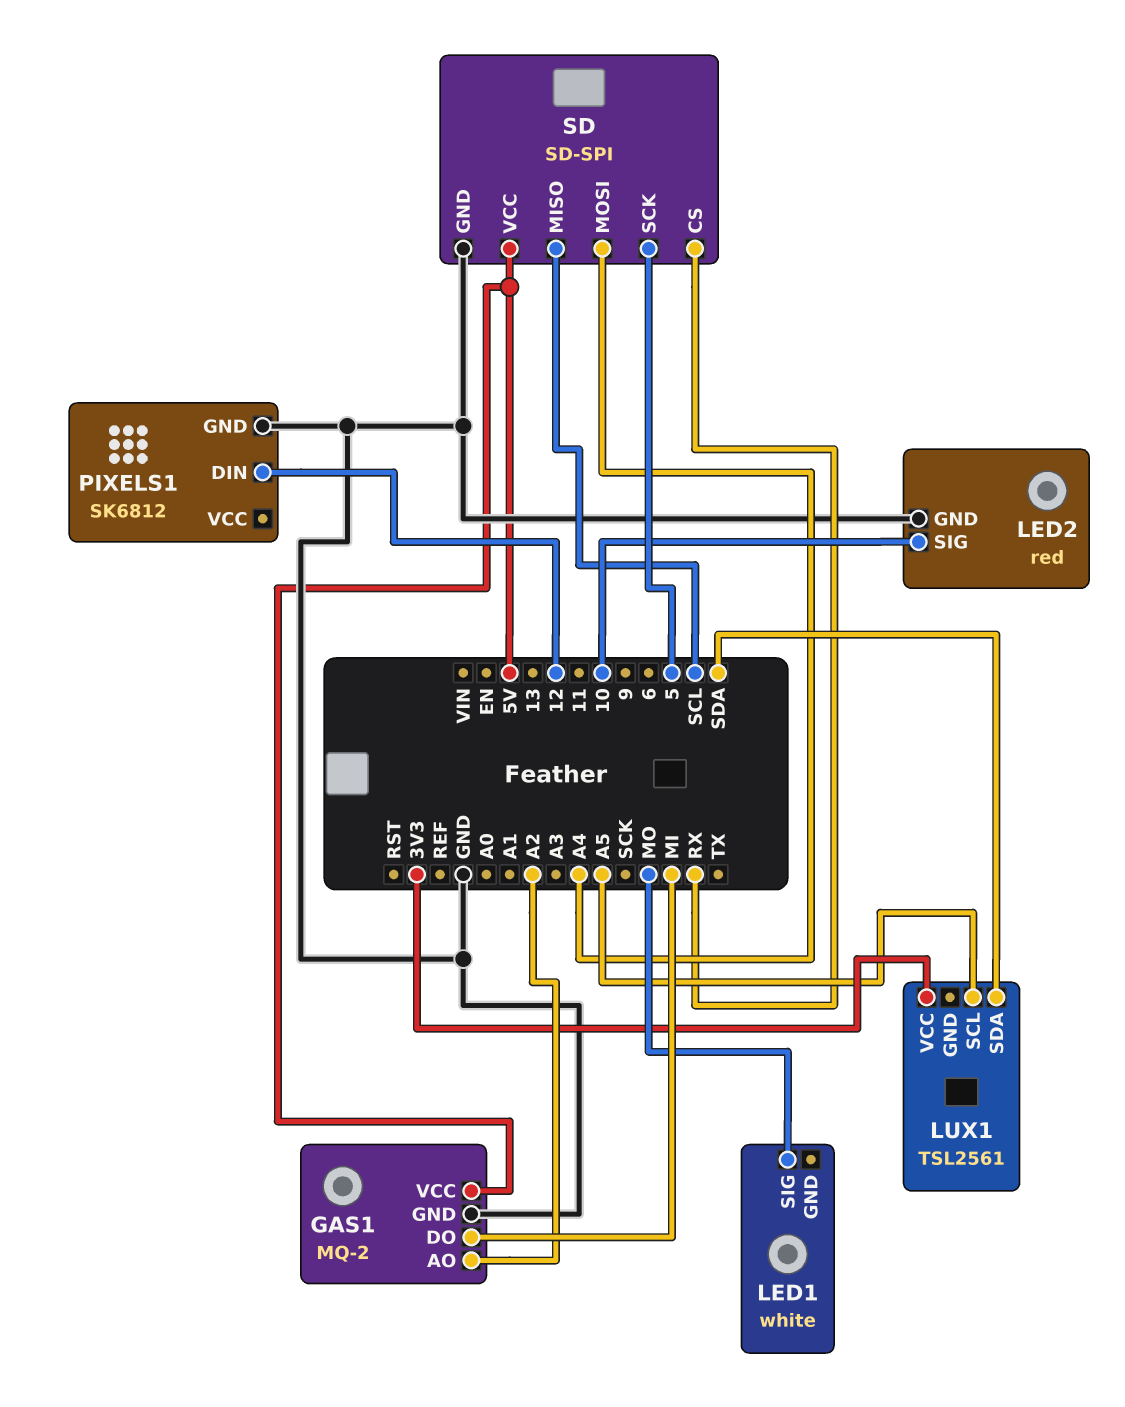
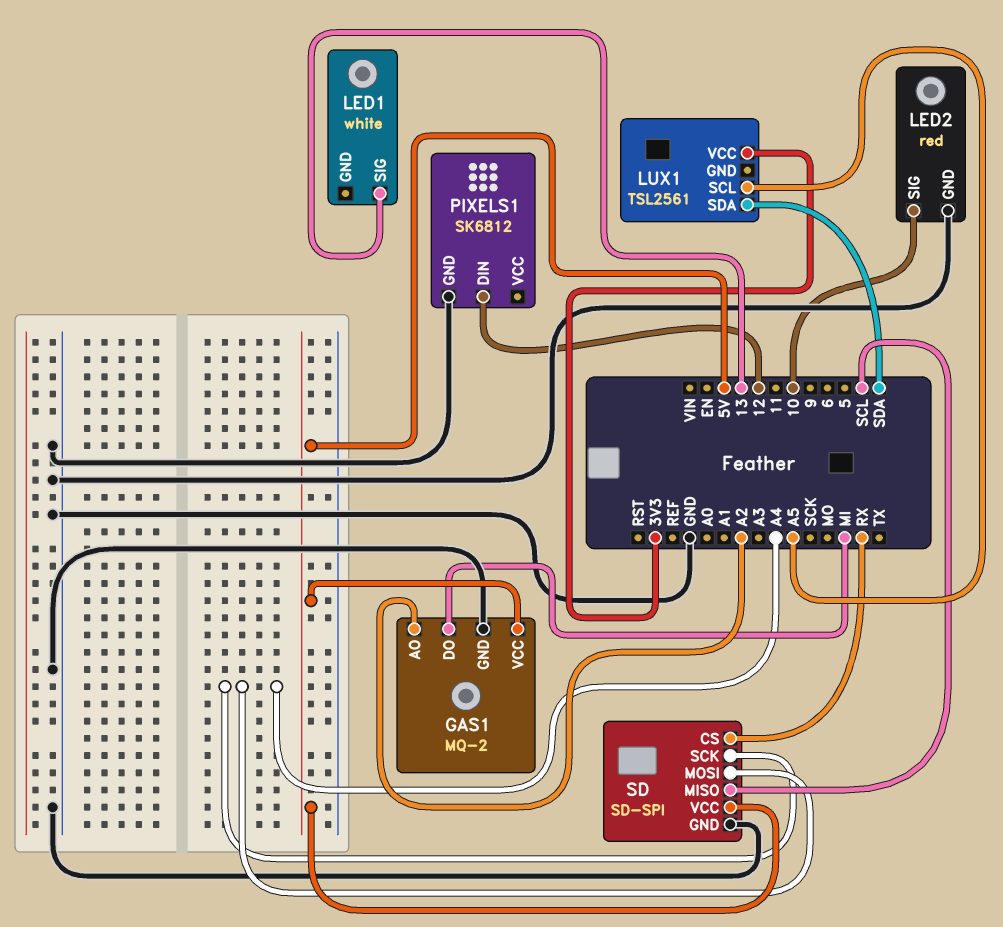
LED1 pin SIG: MO -> 13
SD pin SCK: 5 -> A4

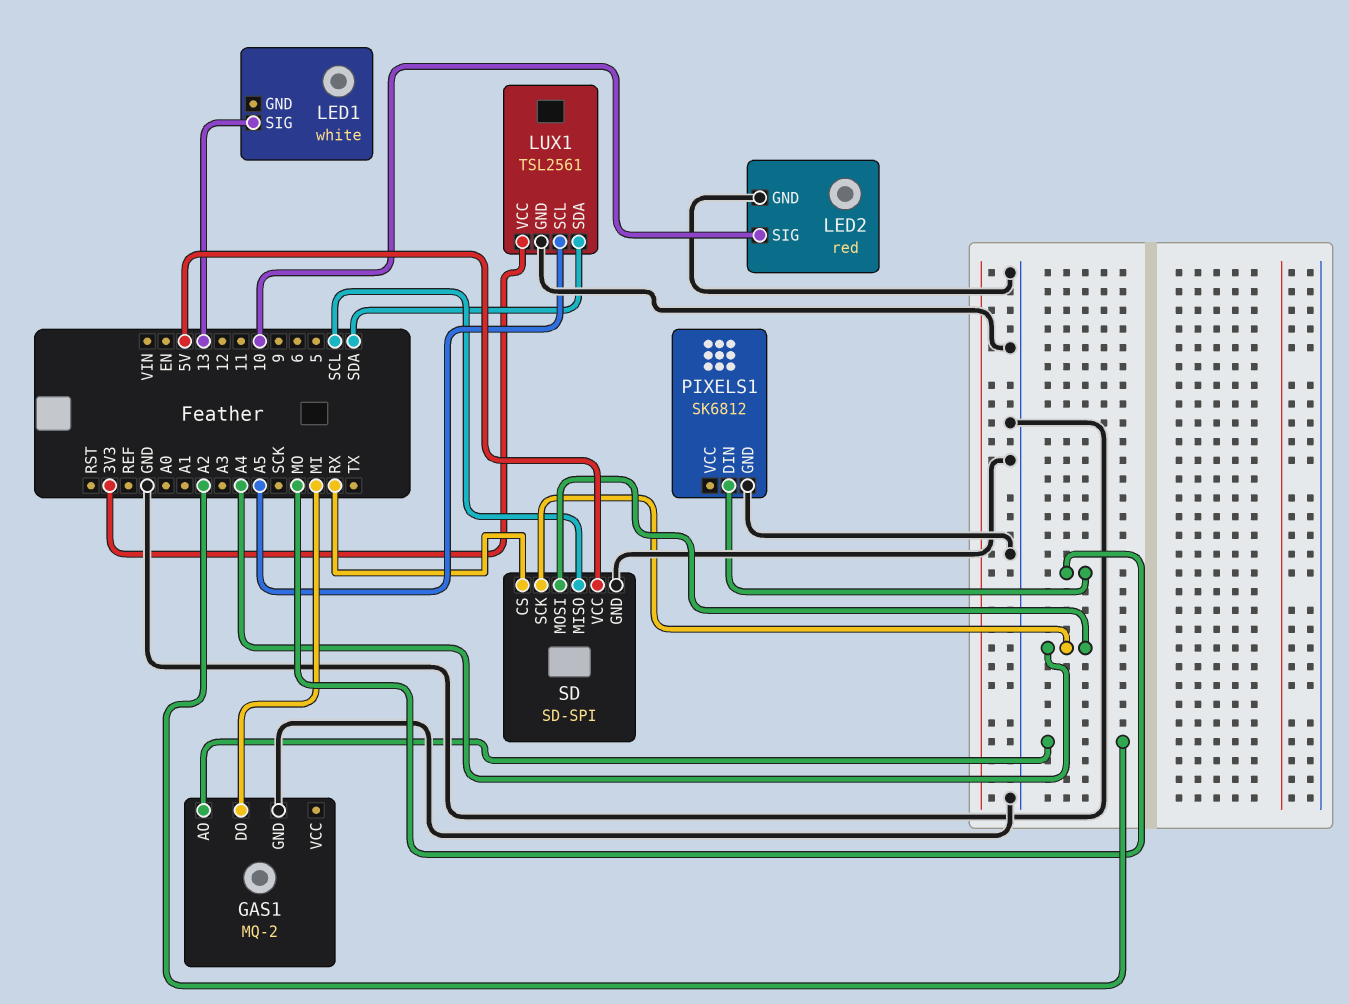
GAS1 pin VCC: 5V -> none
LUX1 pin GND: none -> GND
PIXELS1 pin DIN: 12 -> MO

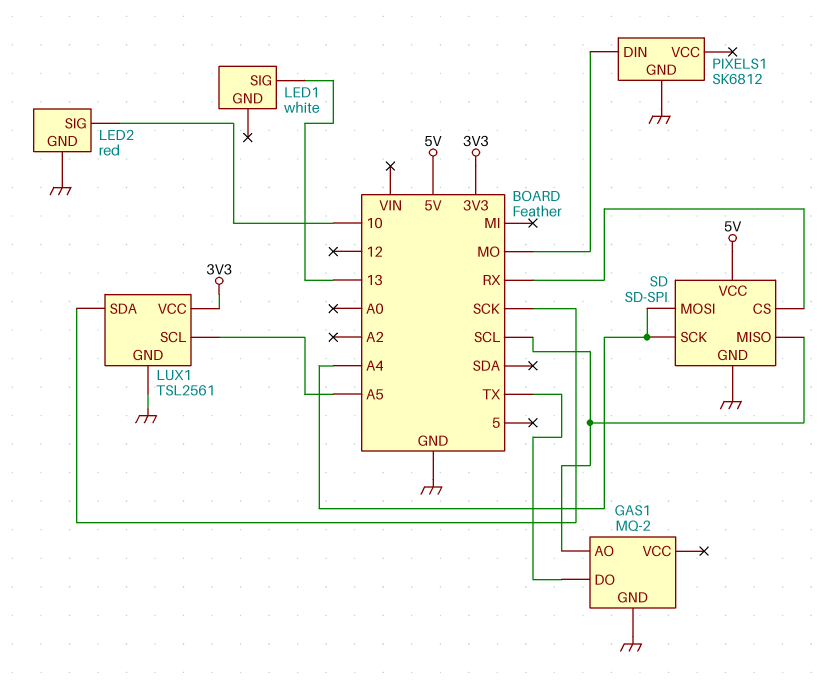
GAS1 pin AO: A2 -> SCL
GAS1 pin DO: MI -> TX
LUX1 pin SDA: SDA -> SCK

